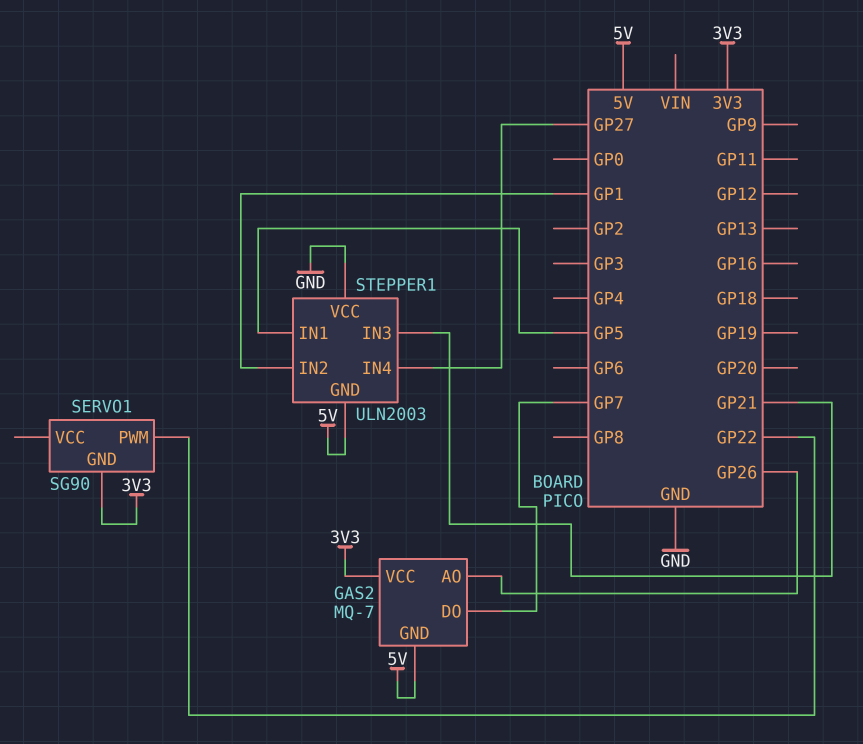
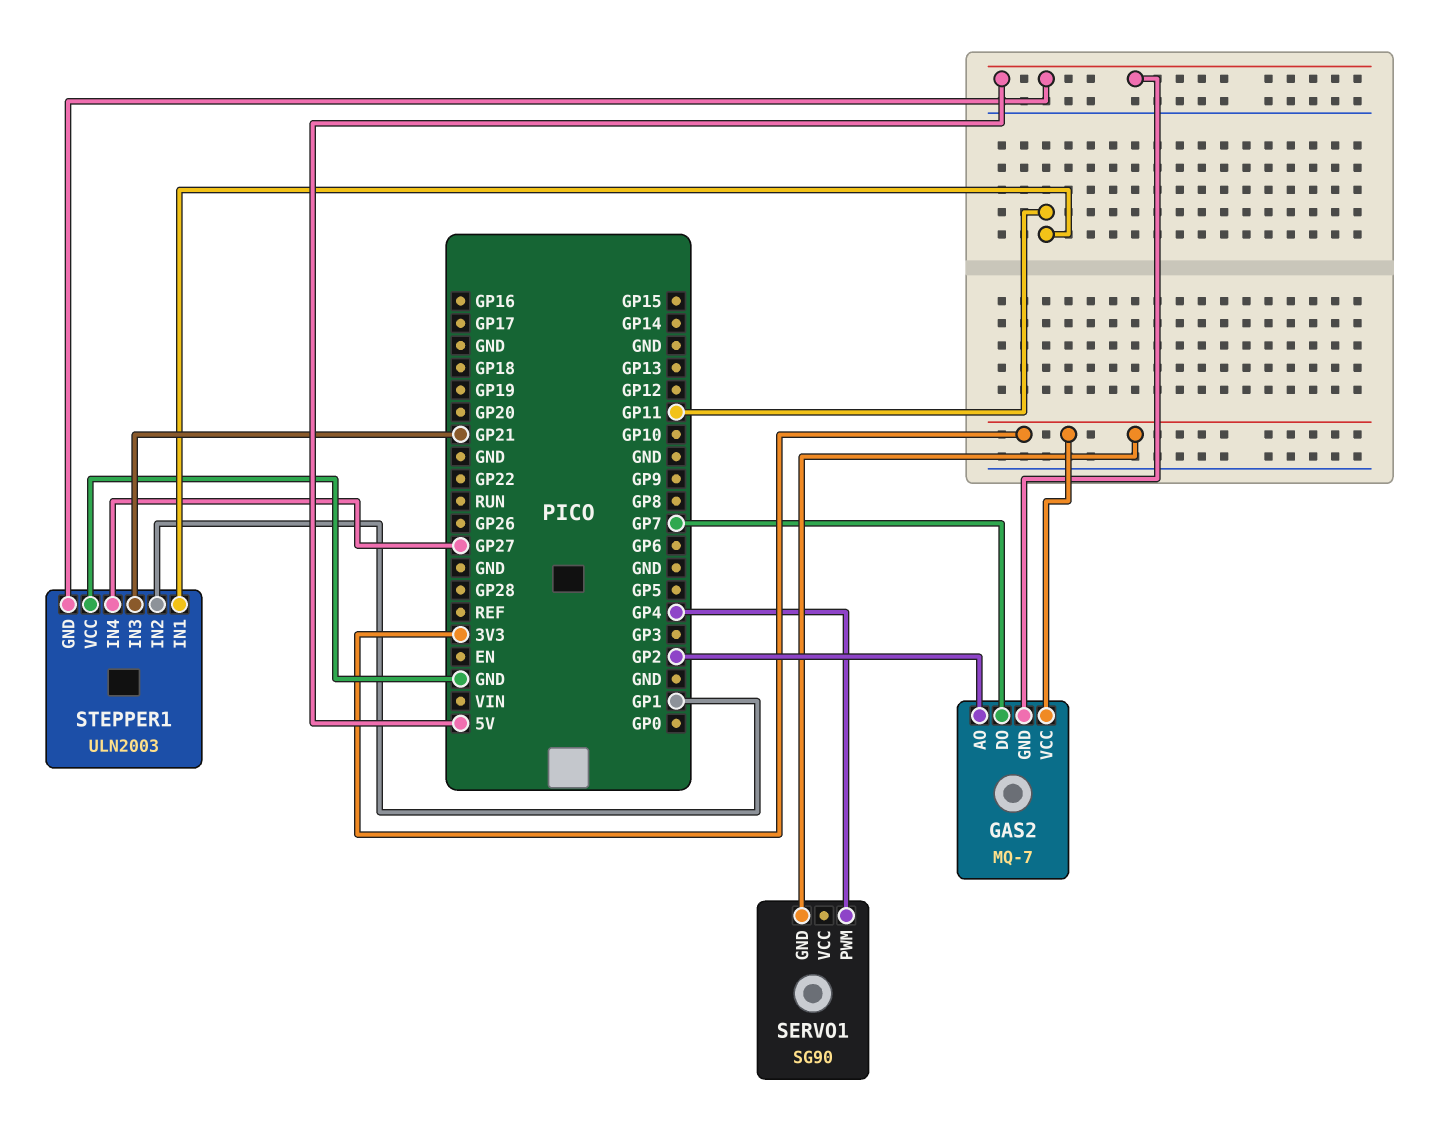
GAS2 pin AO: GP26 -> GP2
SERVO1 pin PWM: GP22 -> GP4
STEPPER1 pin IN1: GP5 -> GP11

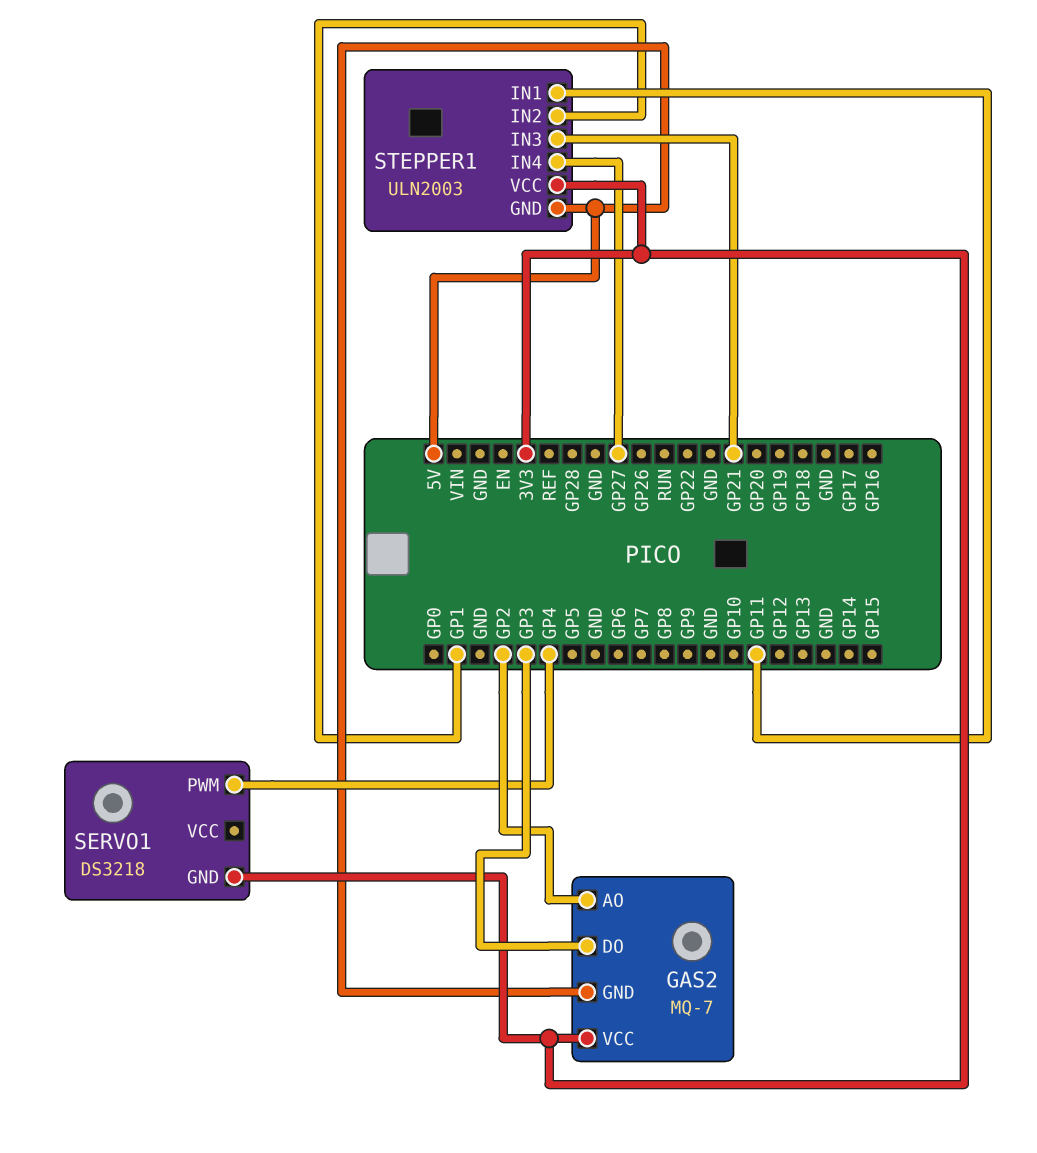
GAS2 pin DO: GP7 -> GP3
SERVO1: SG90 -> DS3218
STEPPER1 pin VCC: GND -> 3V3

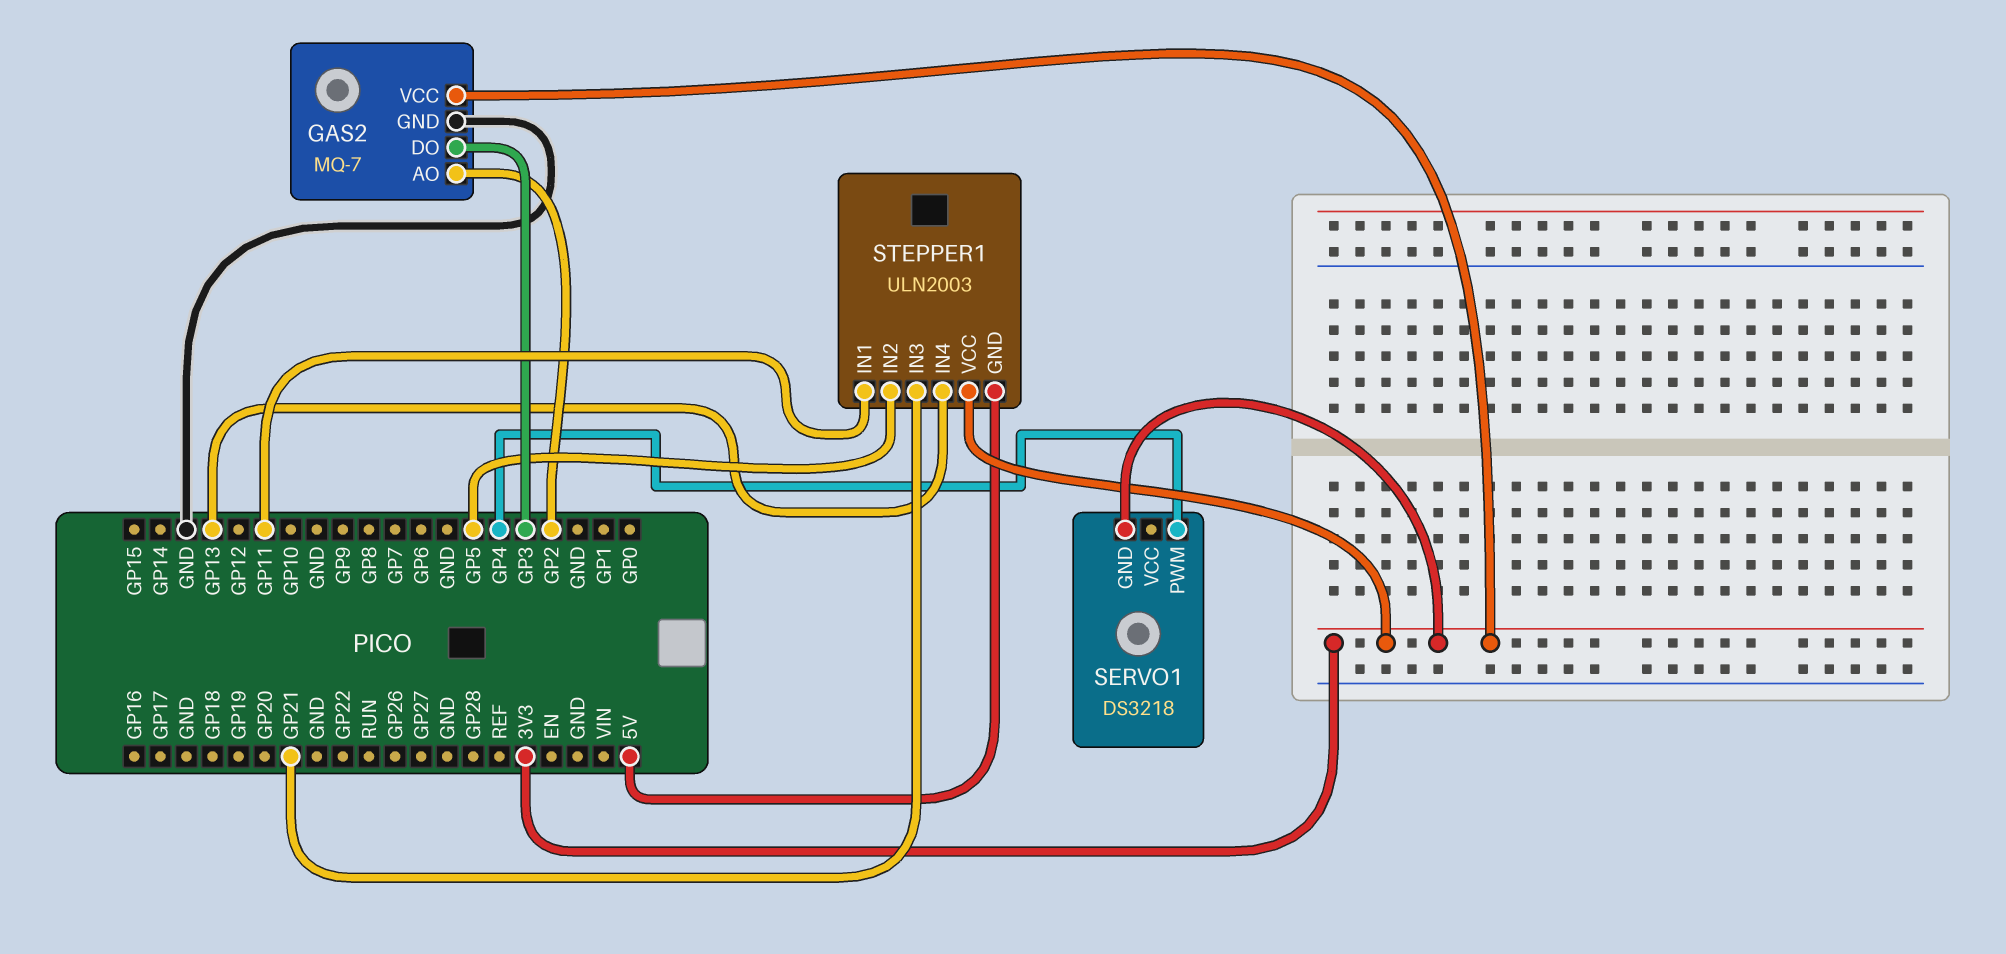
GAS2 pin GND: 5V -> GND
STEPPER1 pin IN2: GP1 -> GP5
STEPPER1 pin IN4: GP27 -> GP13

